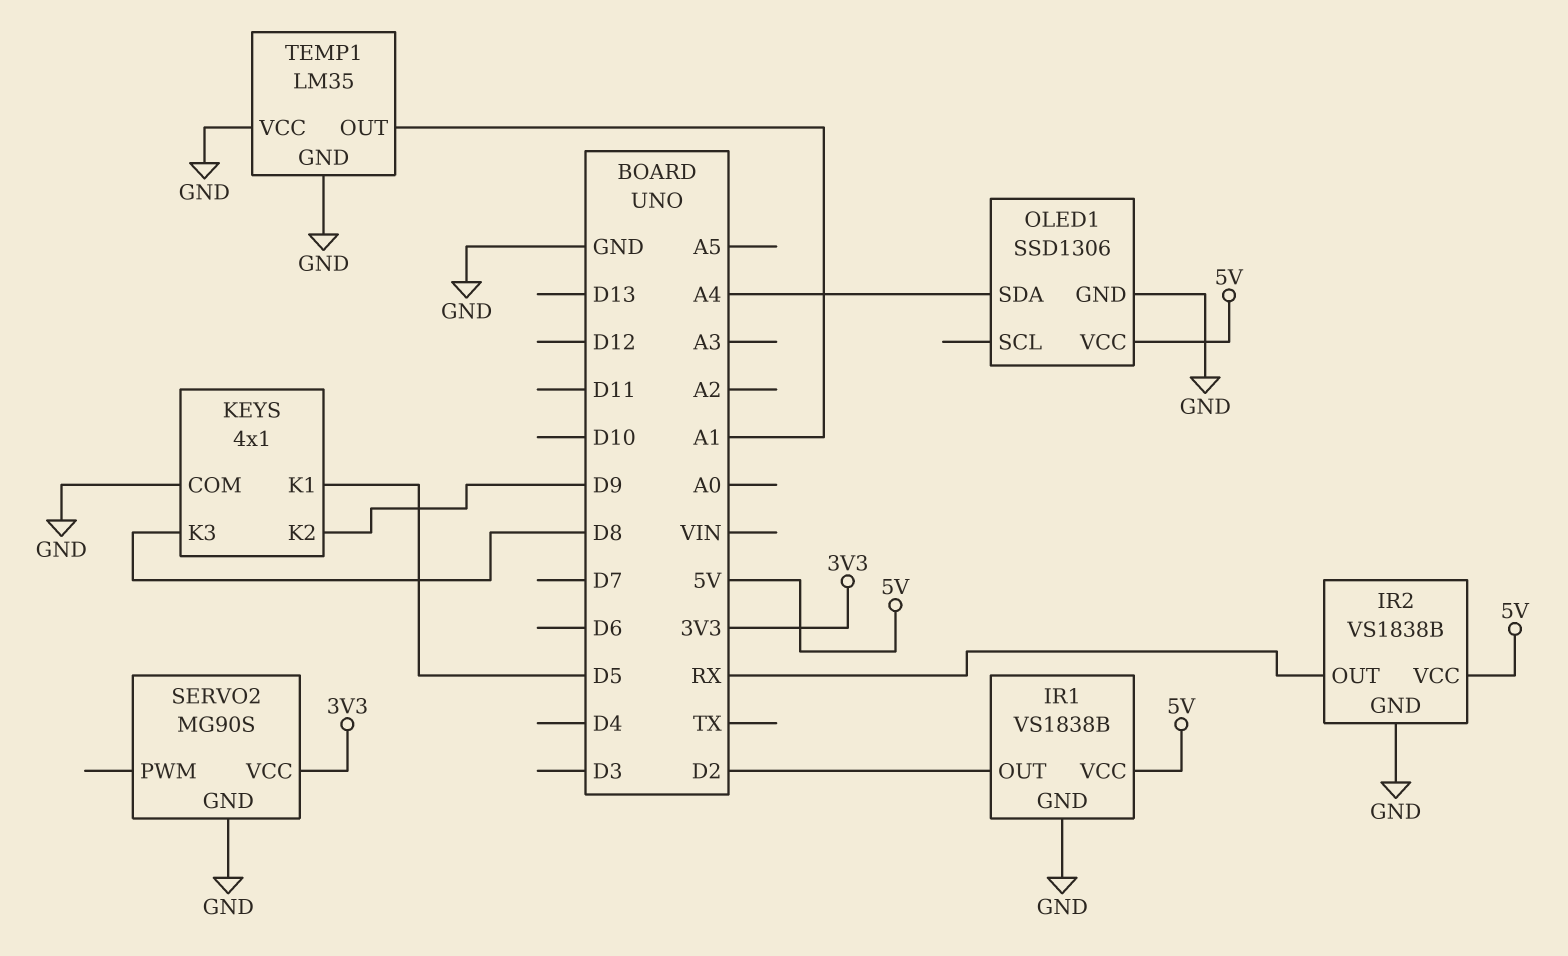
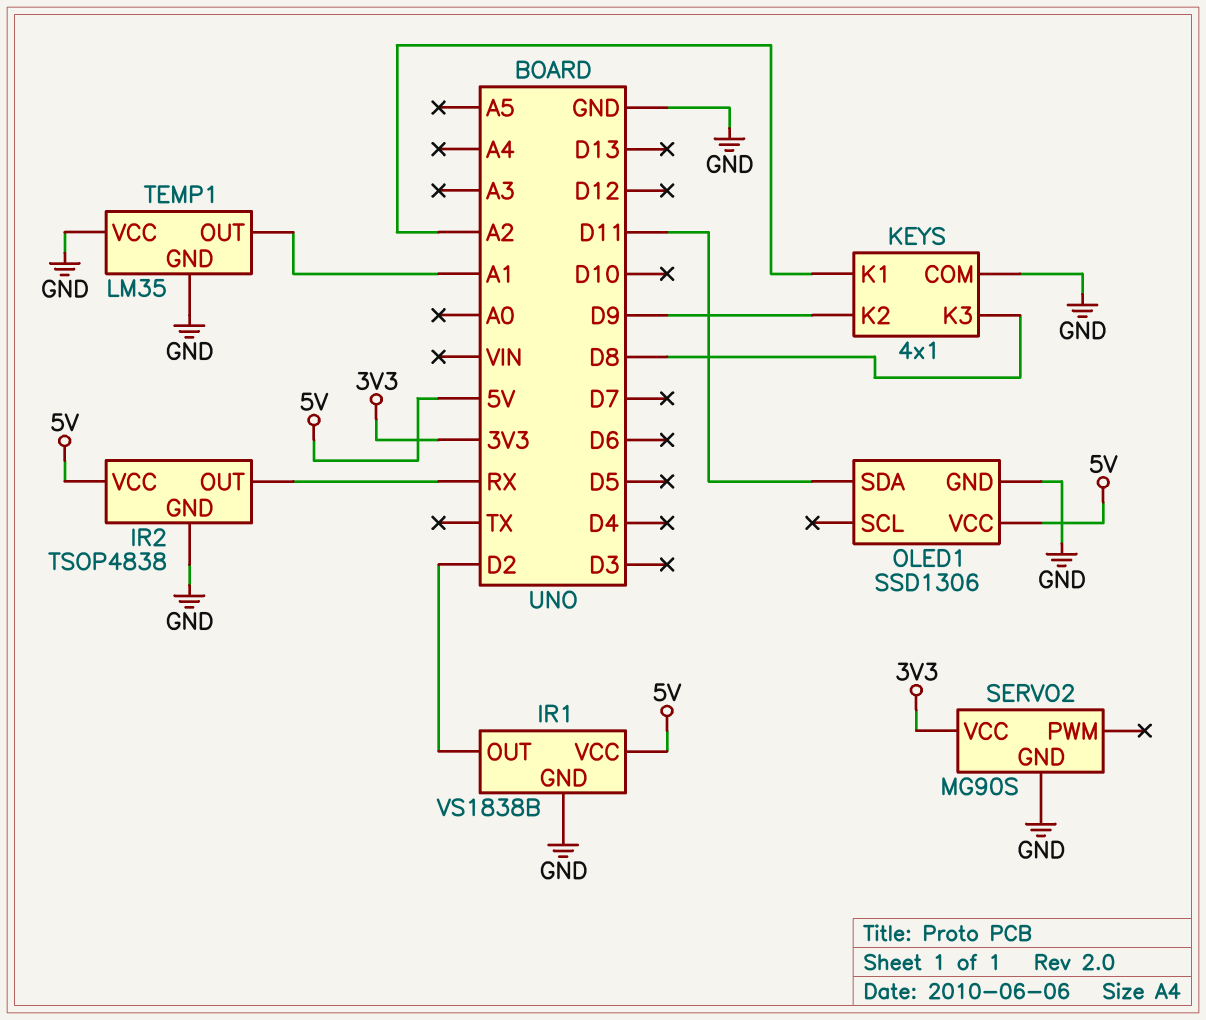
IR2: VS1838B -> TSOP4838
KEYS pin K1: D5 -> A2
OLED1 pin SDA: A4 -> D11

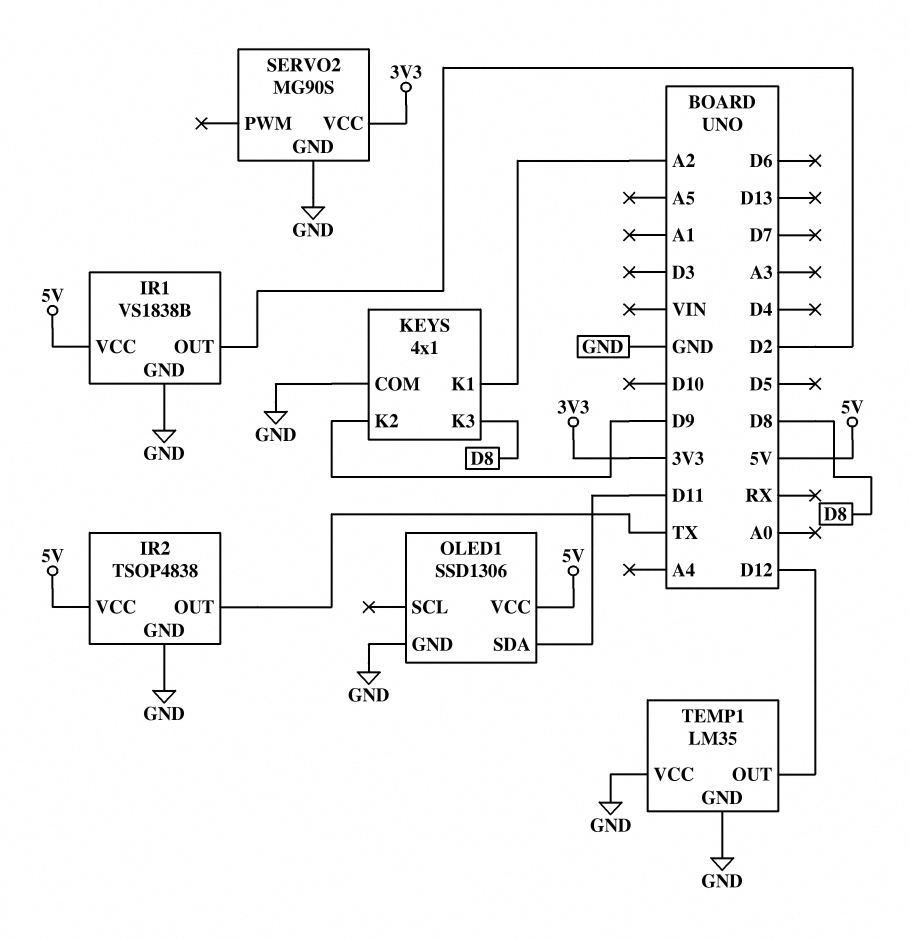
IR2 pin OUT: RX -> TX
TEMP1 pin OUT: A1 -> D12

